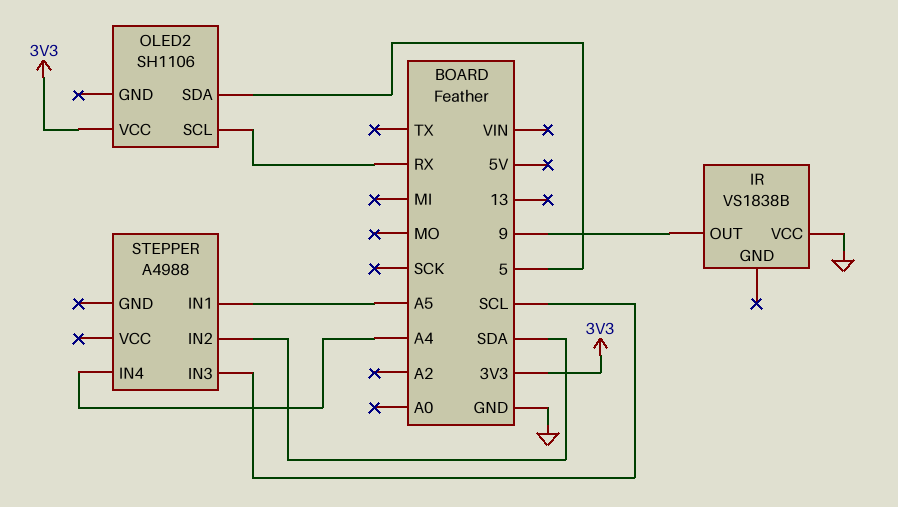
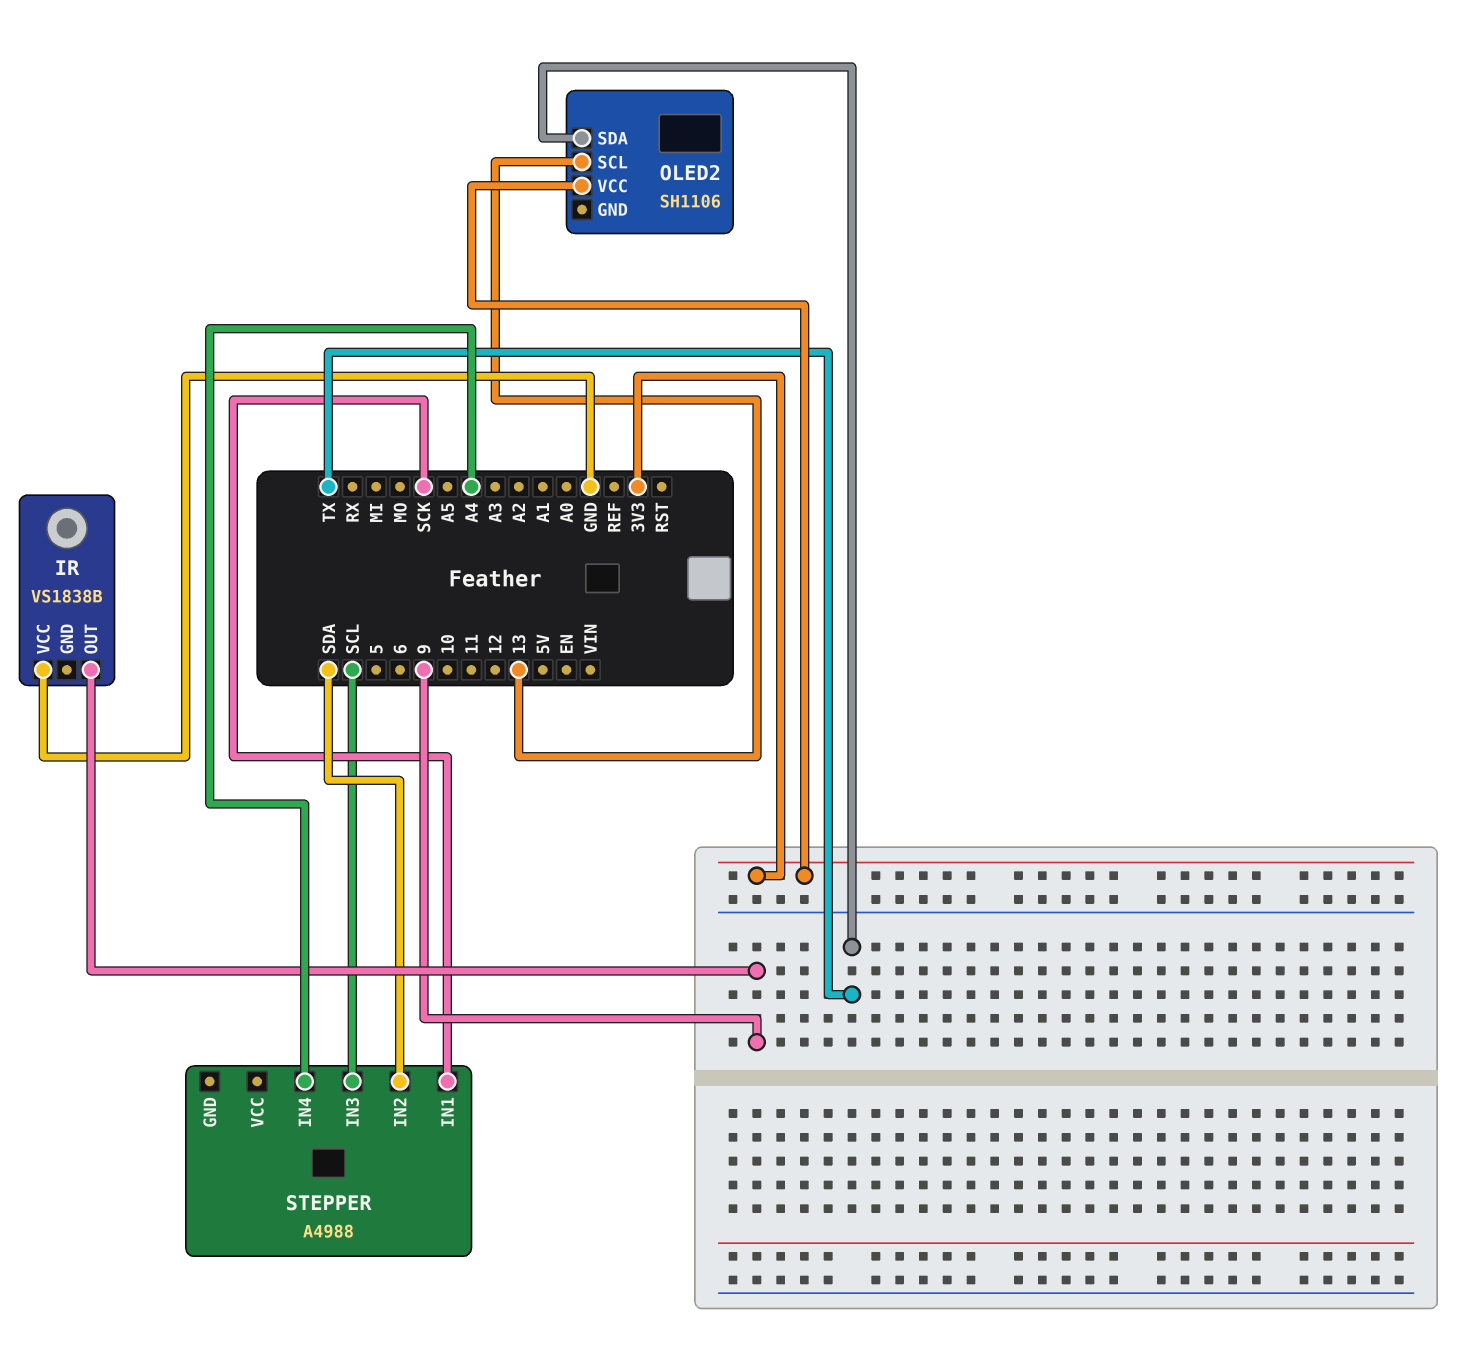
OLED2 pin SCL: RX -> 13
OLED2 pin SDA: 5 -> TX
STEPPER pin IN1: A5 -> SCK

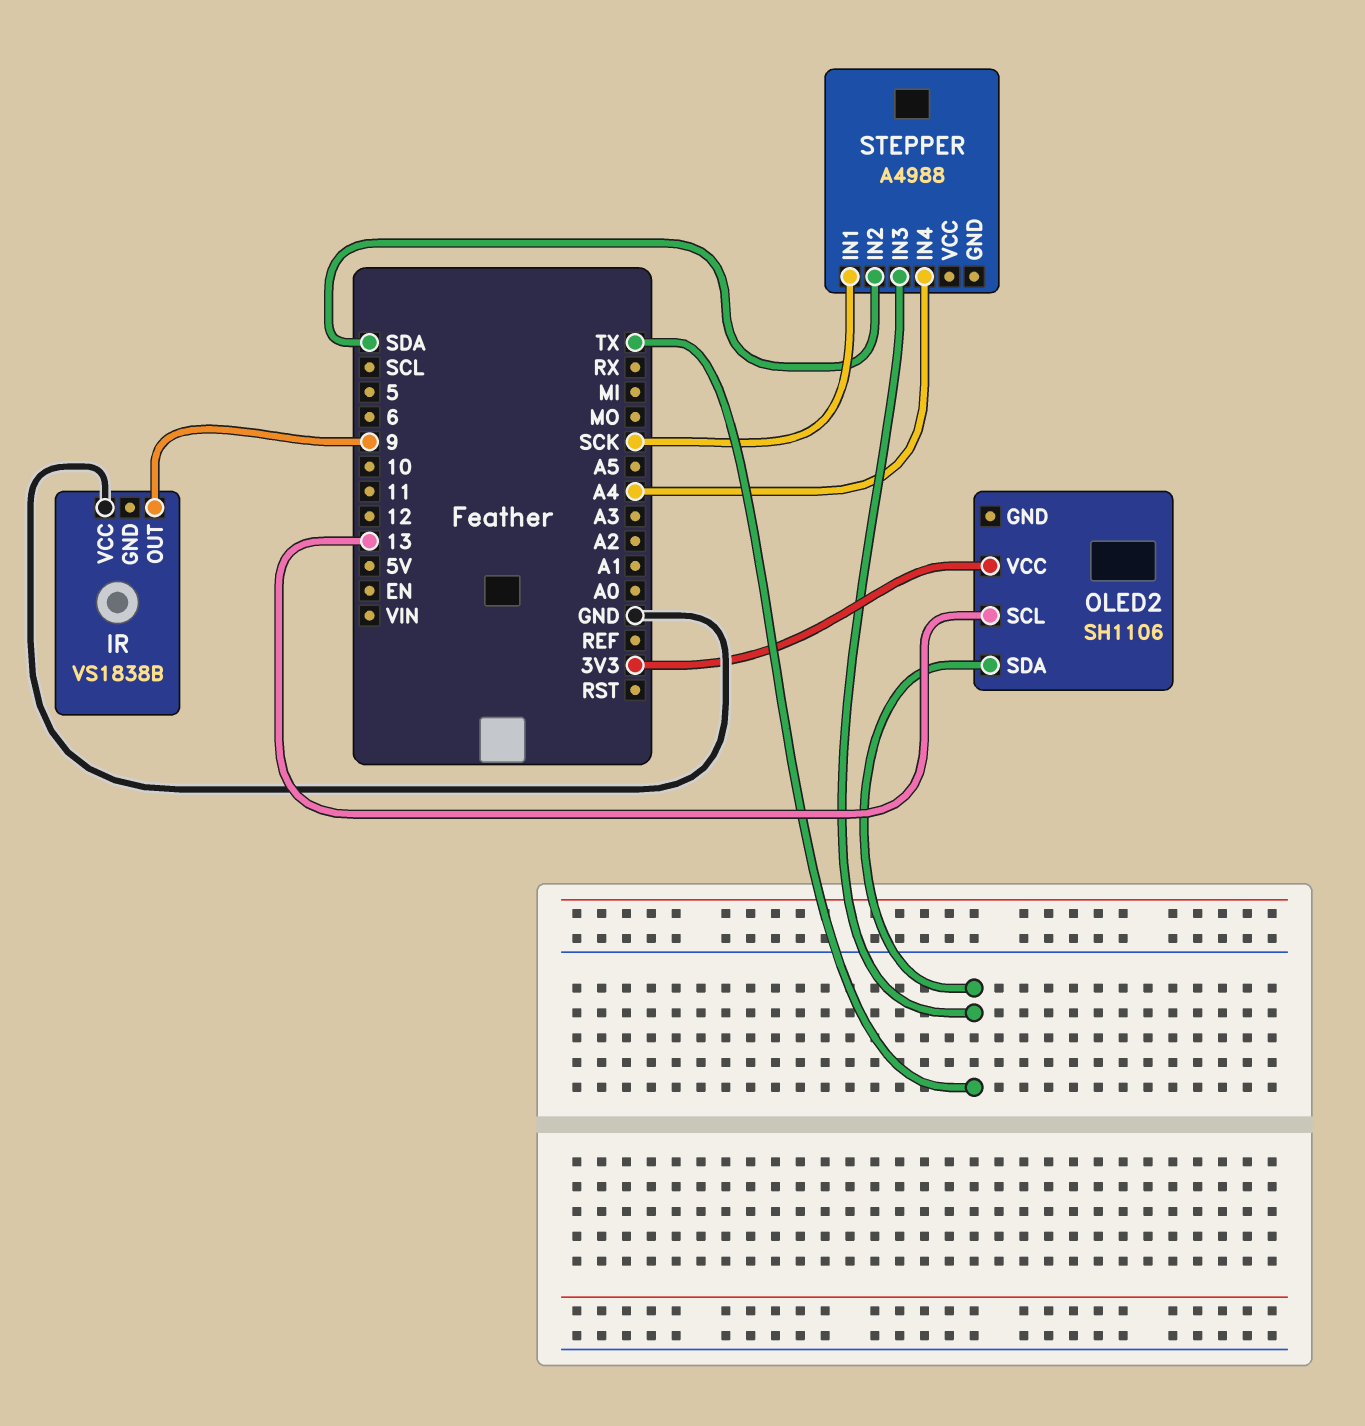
STEPPER pin IN3: SCL -> TX

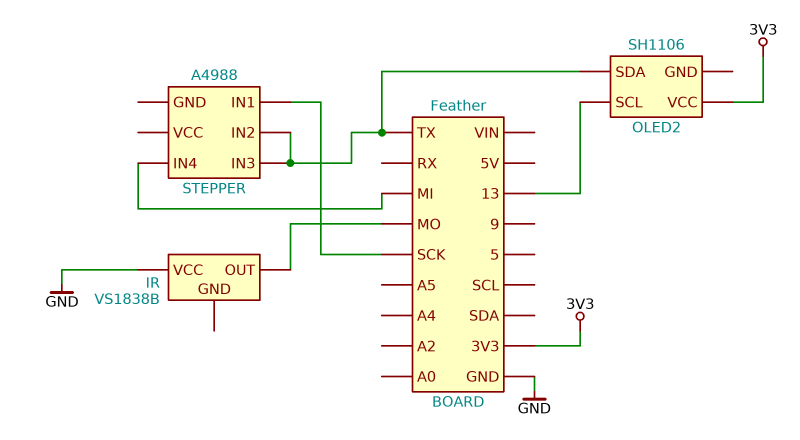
IR pin OUT: 9 -> MO
STEPPER pin IN2: SDA -> TX
STEPPER pin IN4: A4 -> MI

